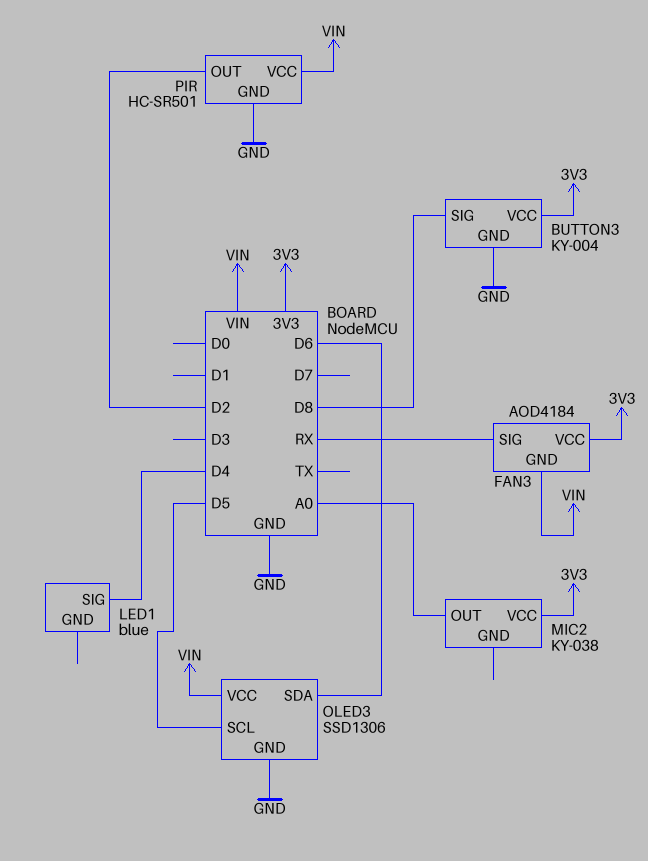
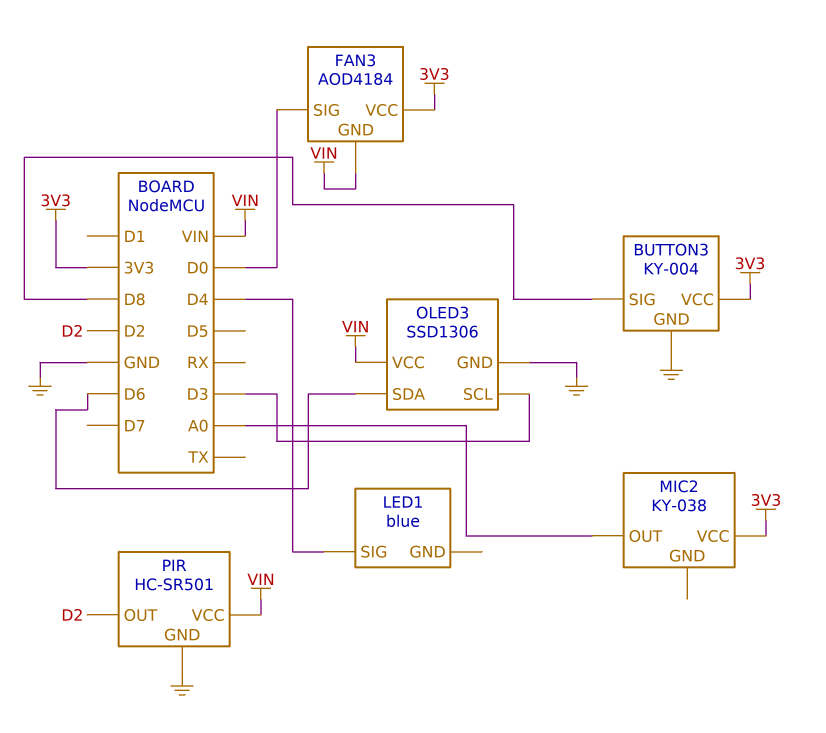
FAN3 pin SIG: RX -> D0
OLED3 pin SCL: D5 -> D3

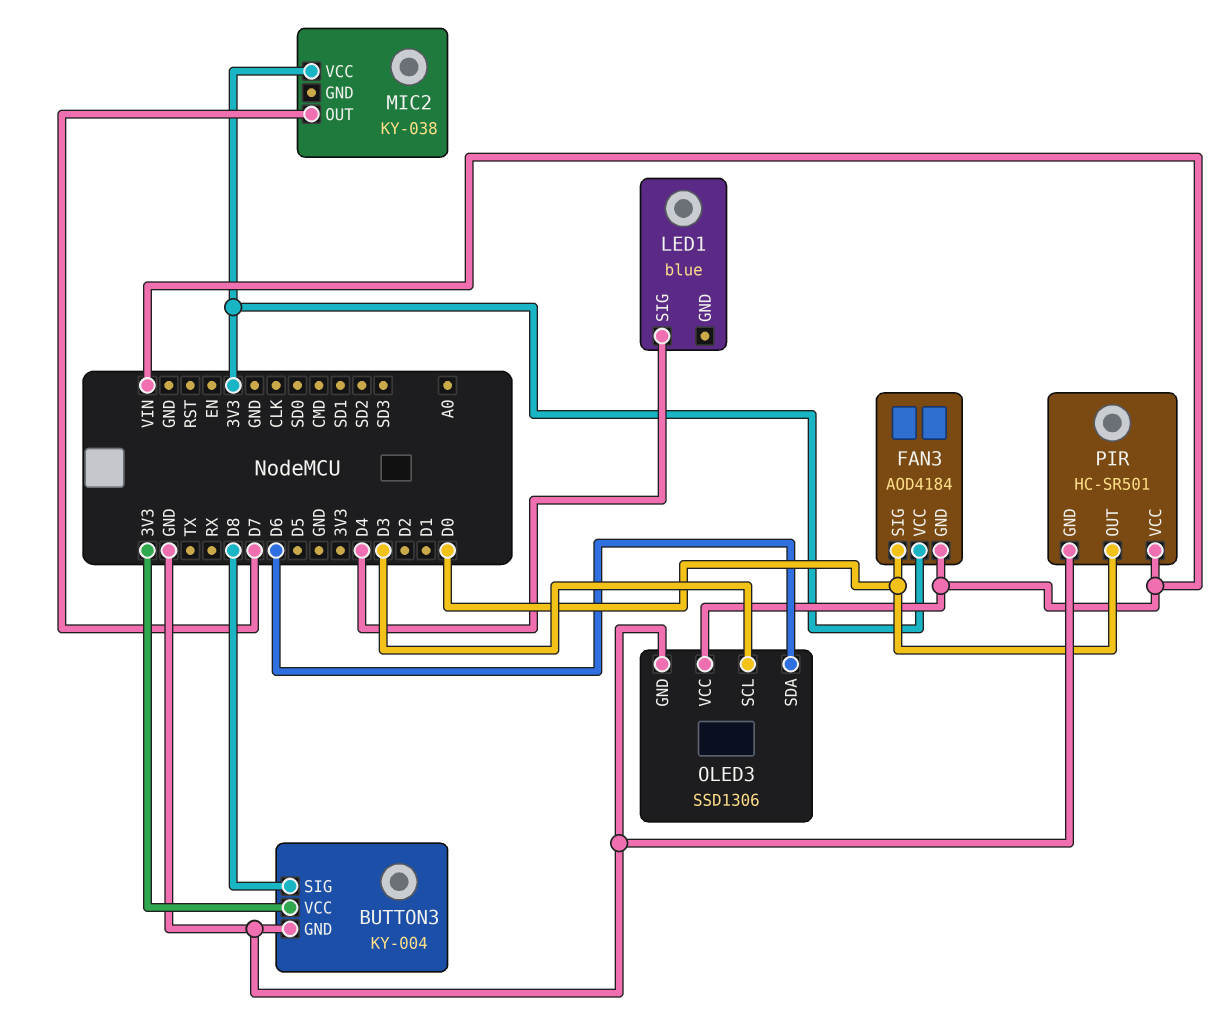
MIC2 pin OUT: A0 -> D7
PIR pin OUT: D2 -> D0

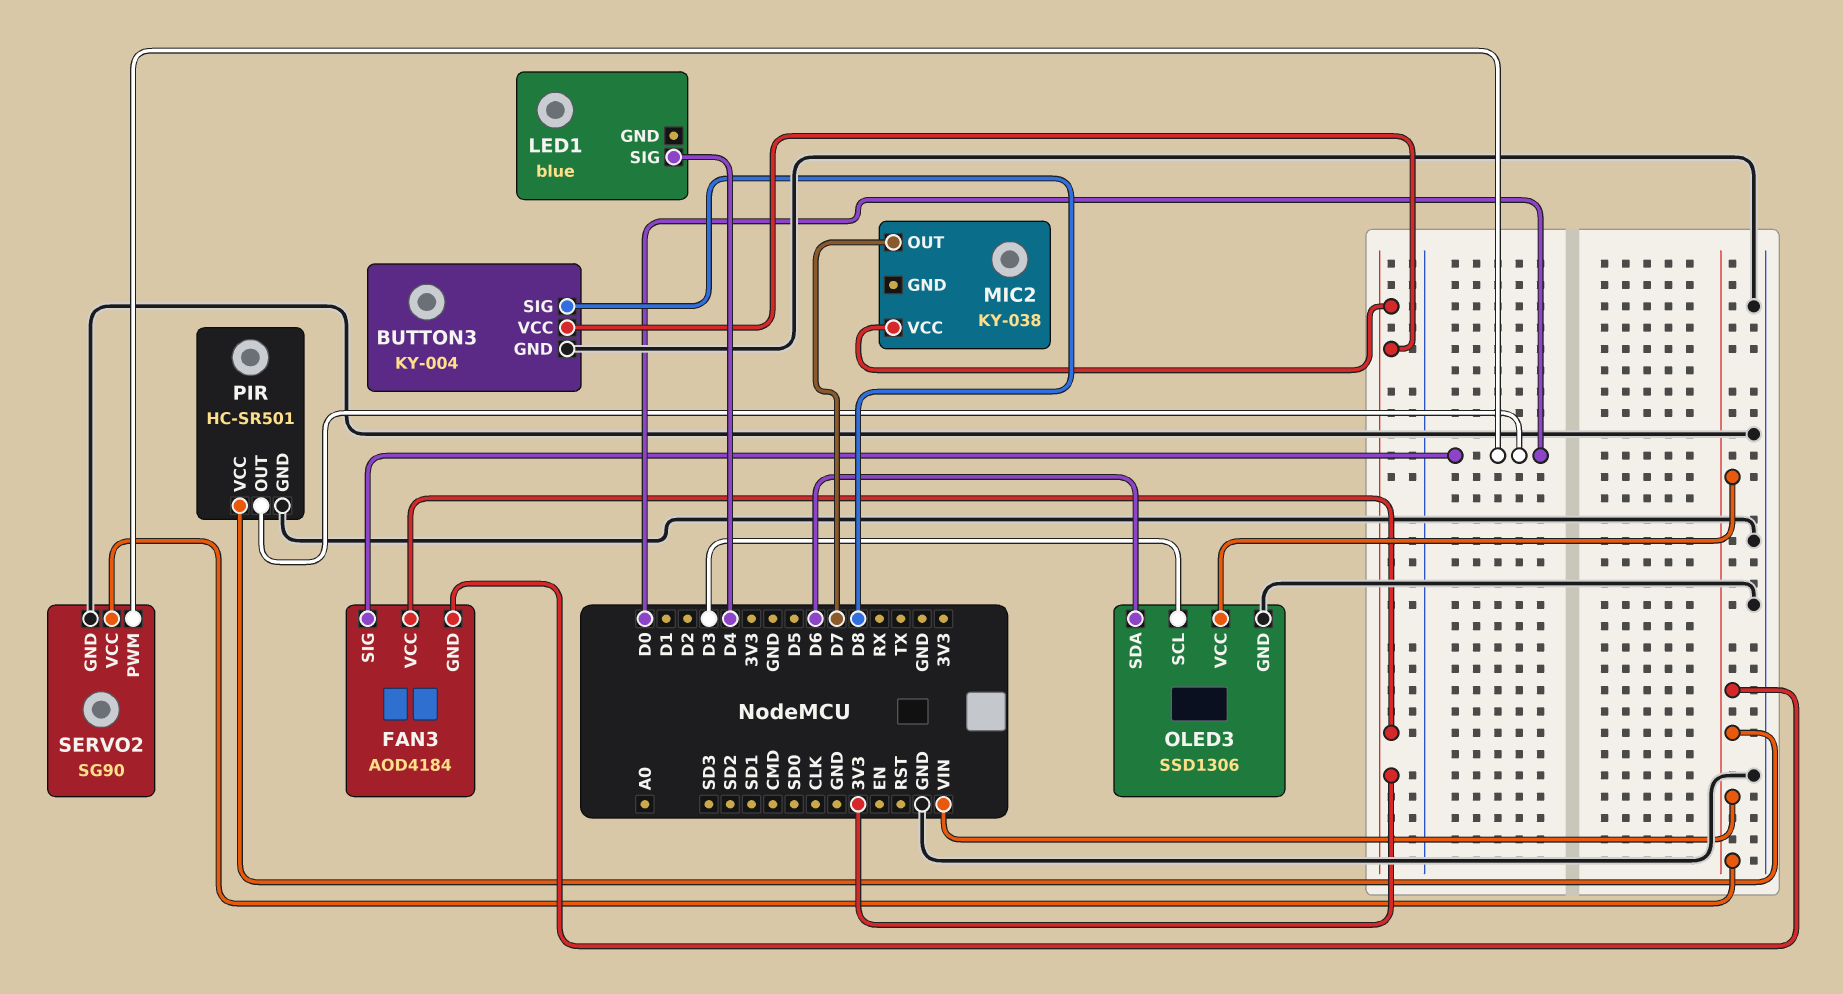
SERVO2: none -> SG90
SERVO2 pin GND: none -> GND
SERVO2 pin PWM: none -> D0
SERVO2 pin VCC: none -> VIN

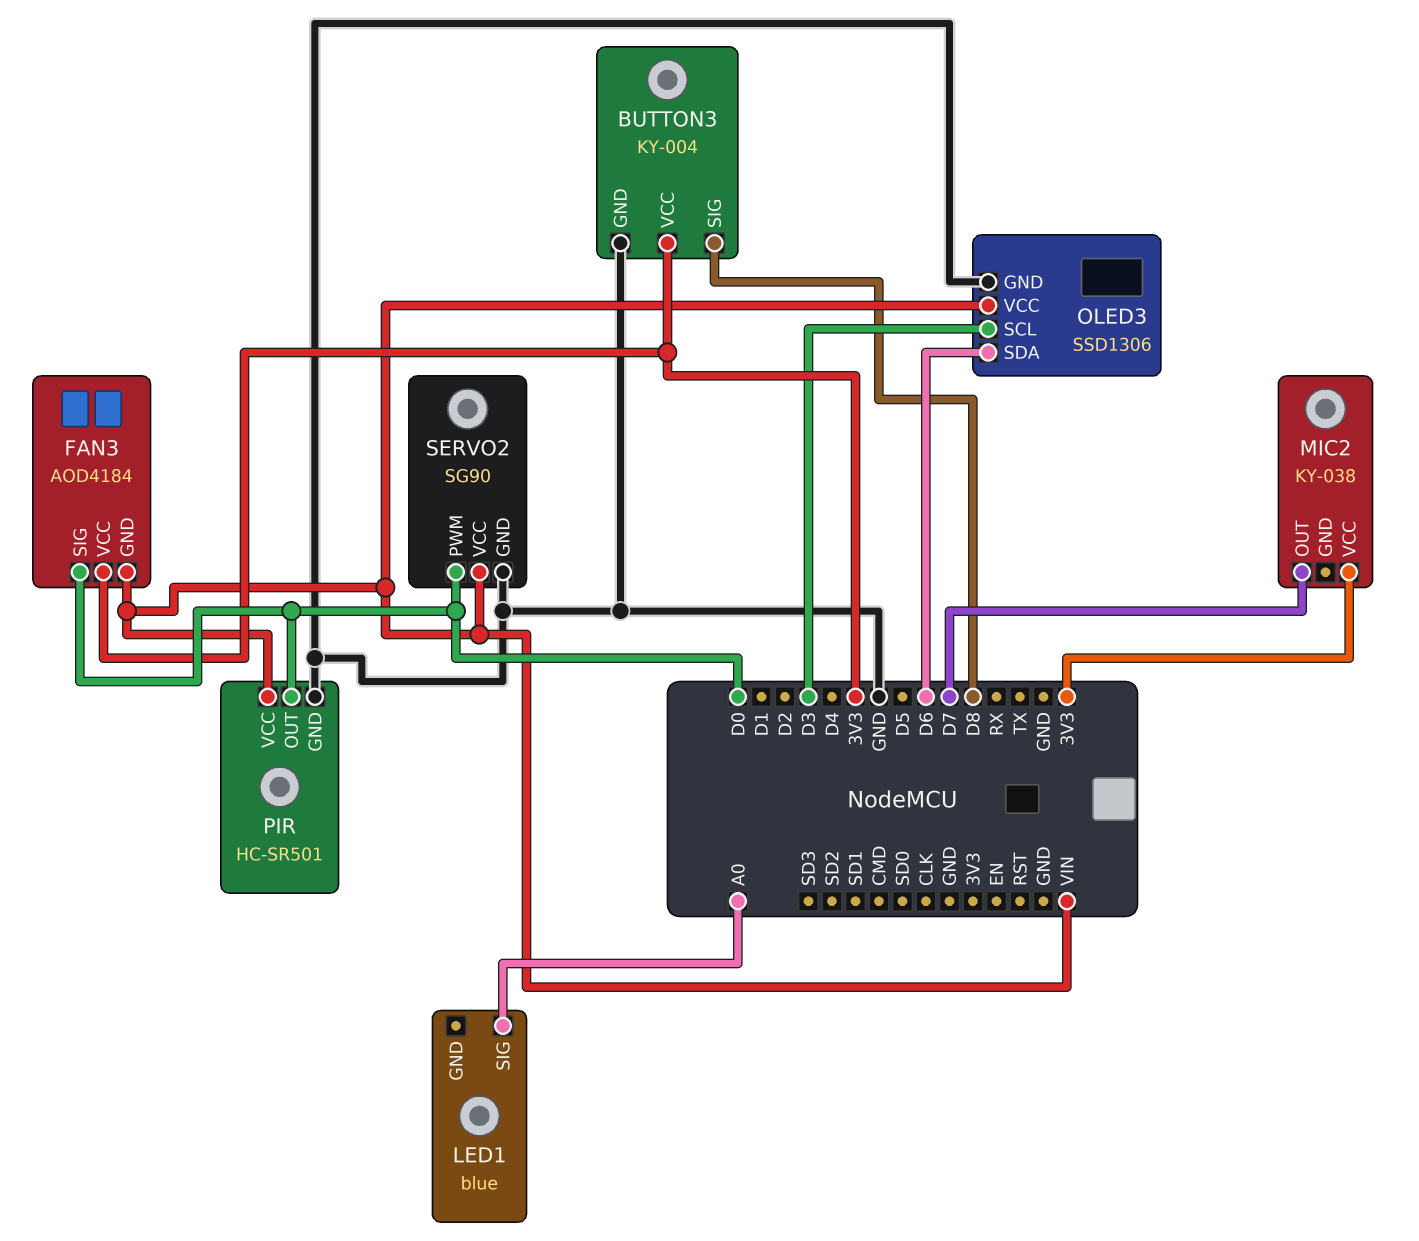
LED1 pin SIG: D4 -> A0

